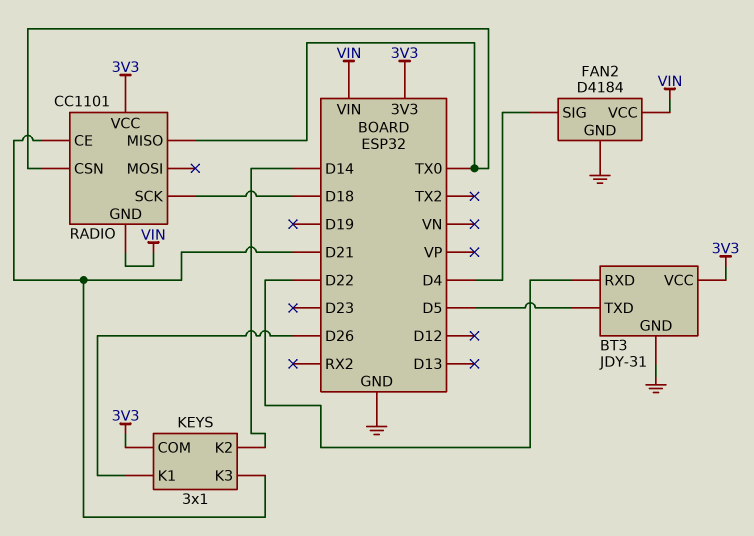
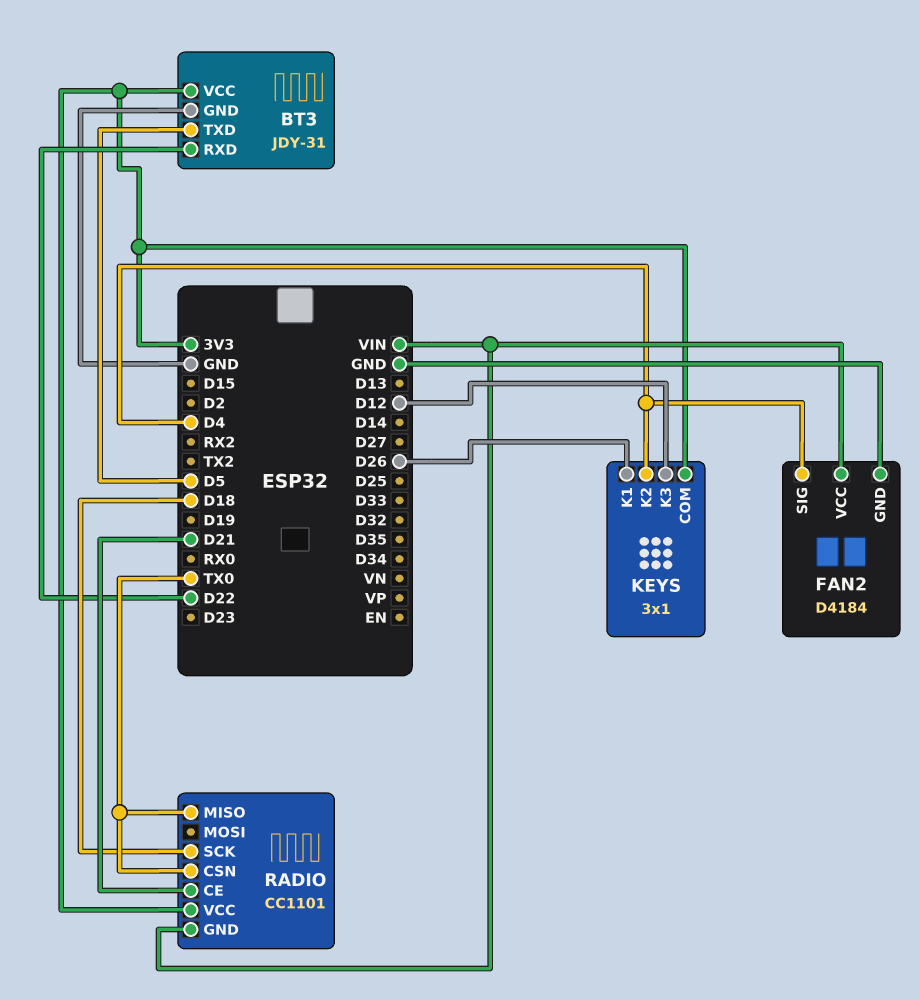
KEYS pin K2: D14 -> D4
KEYS pin K3: D21 -> D12

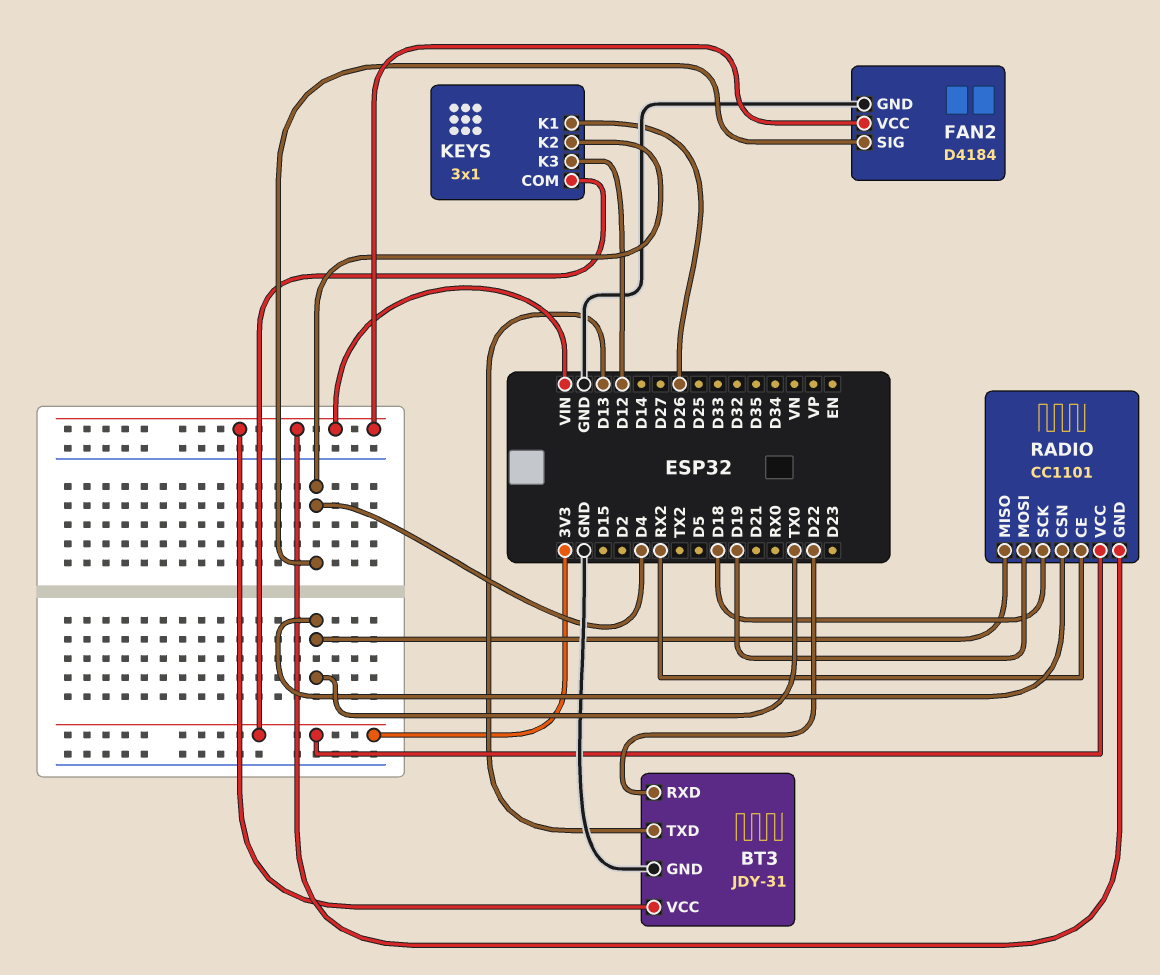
BT3 pin TXD: D5 -> D13
BT3 pin VCC: 3V3 -> VIN
RADIO pin CE: D21 -> RX2
RADIO pin MOSI: none -> D19

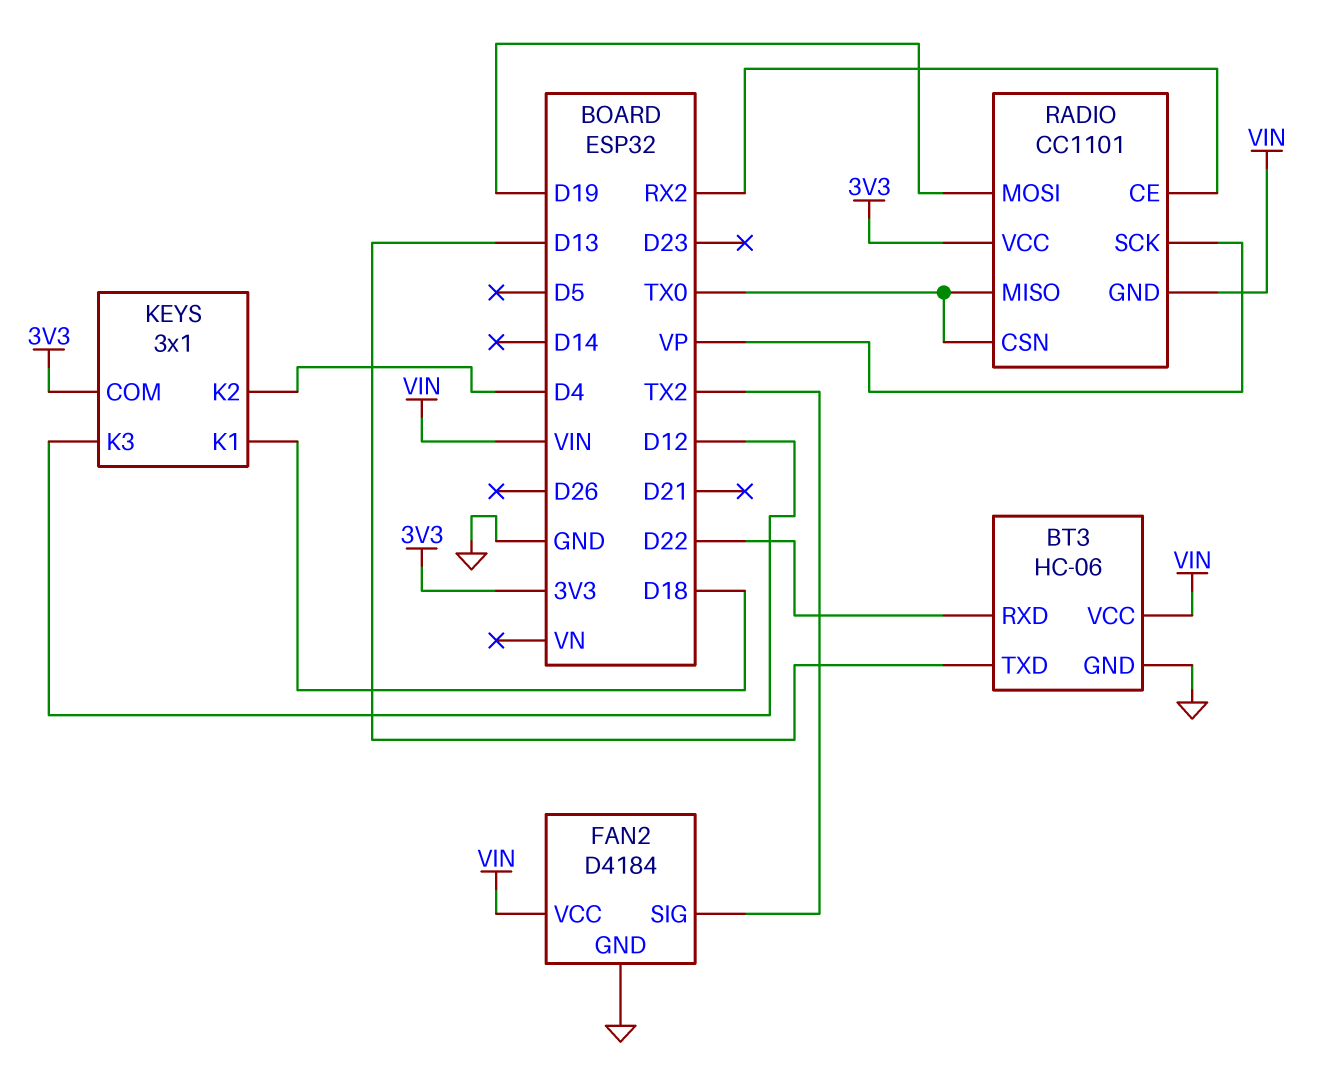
BT3: JDY-31 -> HC-06
FAN2 pin SIG: D4 -> TX2
KEYS pin K1: D26 -> D18
RADIO pin SCK: D18 -> VP

